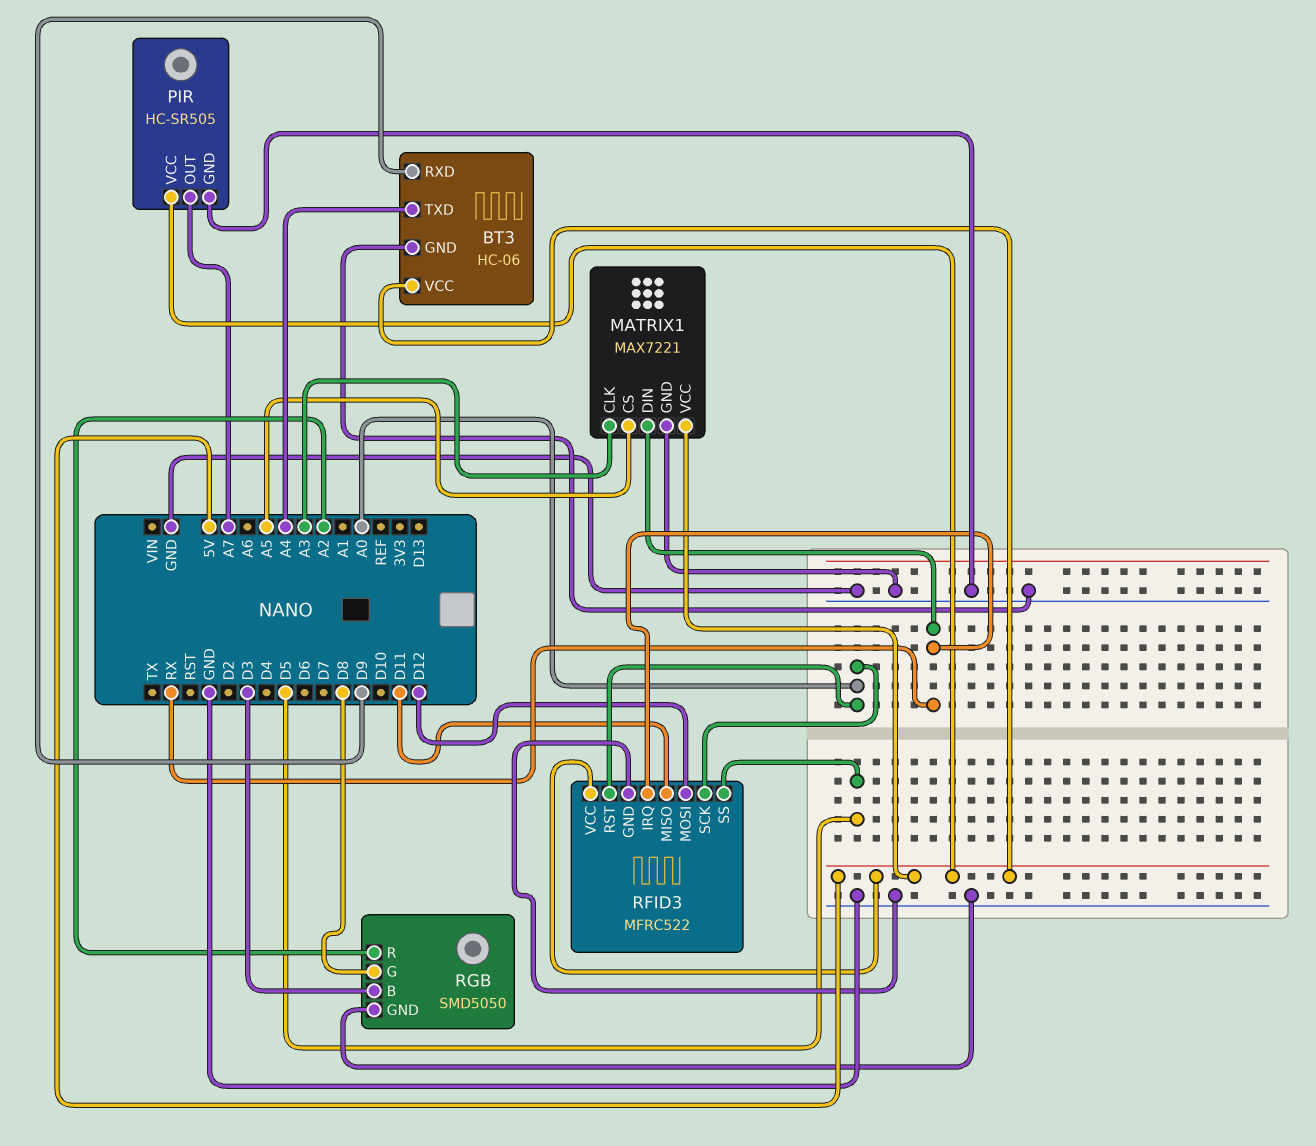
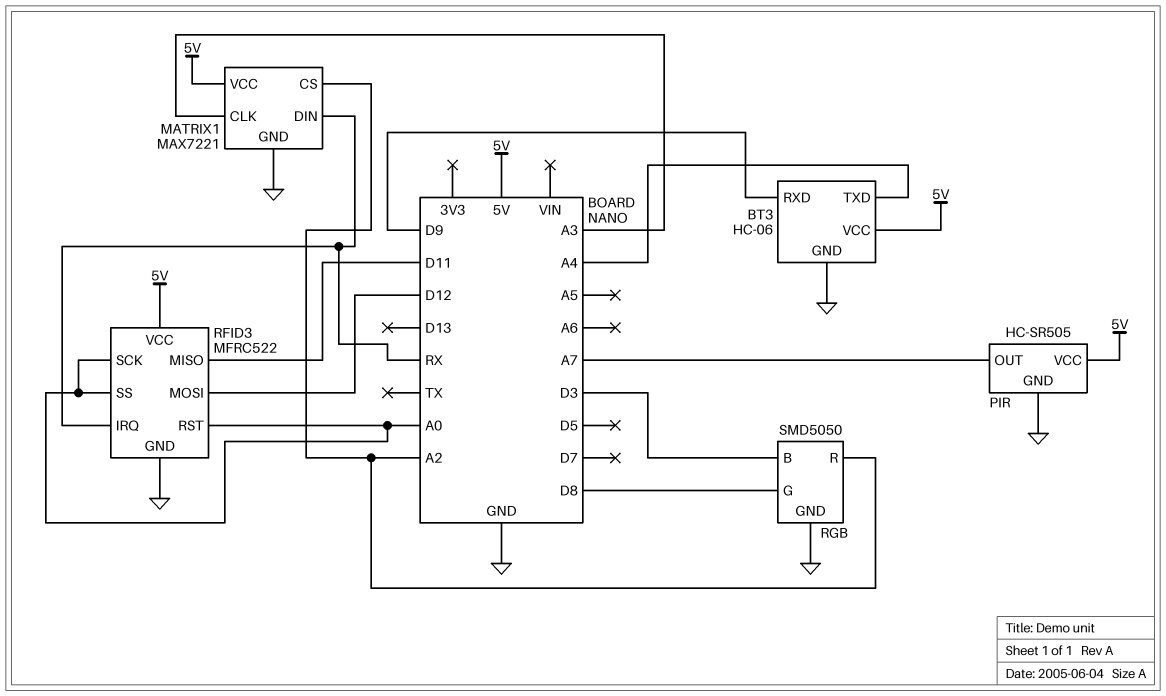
MATRIX1 pin CS: A5 -> A2
RFID3 pin SS: D5 -> A0

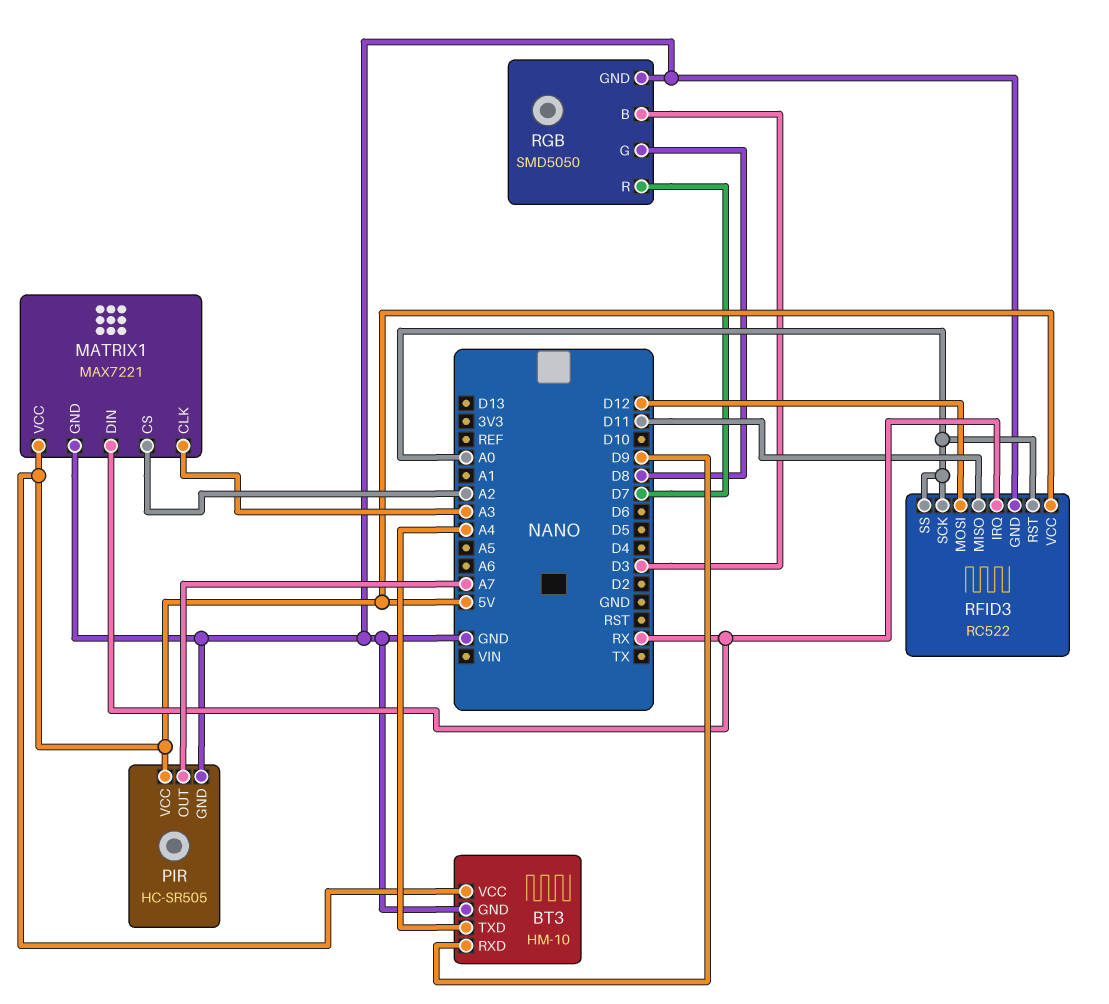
BT3: HC-06 -> HM-10
RFID3: MFRC522 -> RC522
RGB pin R: A2 -> D7

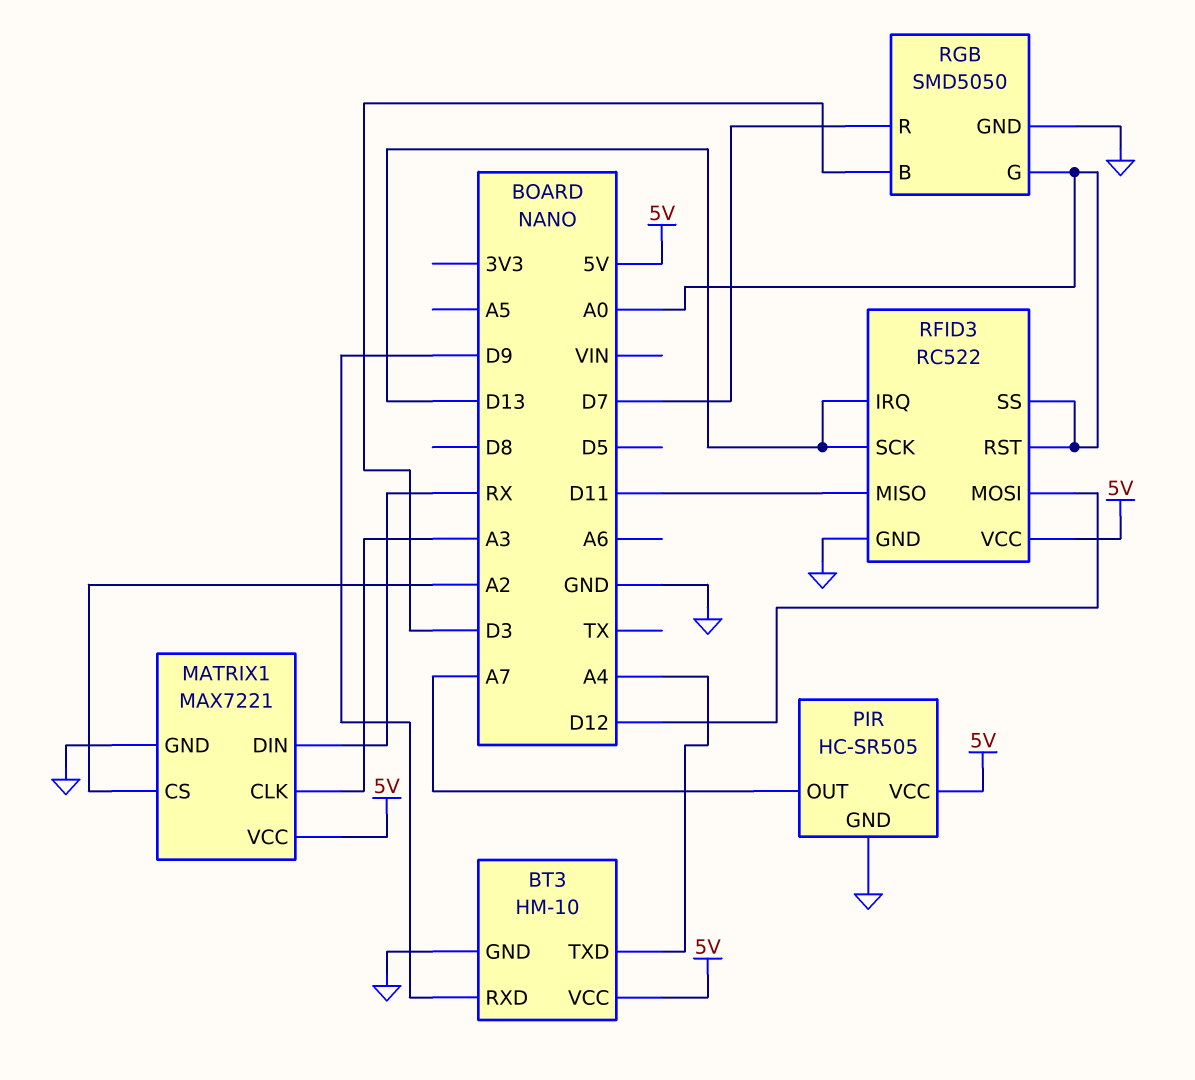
RFID3 pin IRQ: RX -> D13
RFID3 pin SCK: A0 -> D13
RGB pin G: D8 -> A0

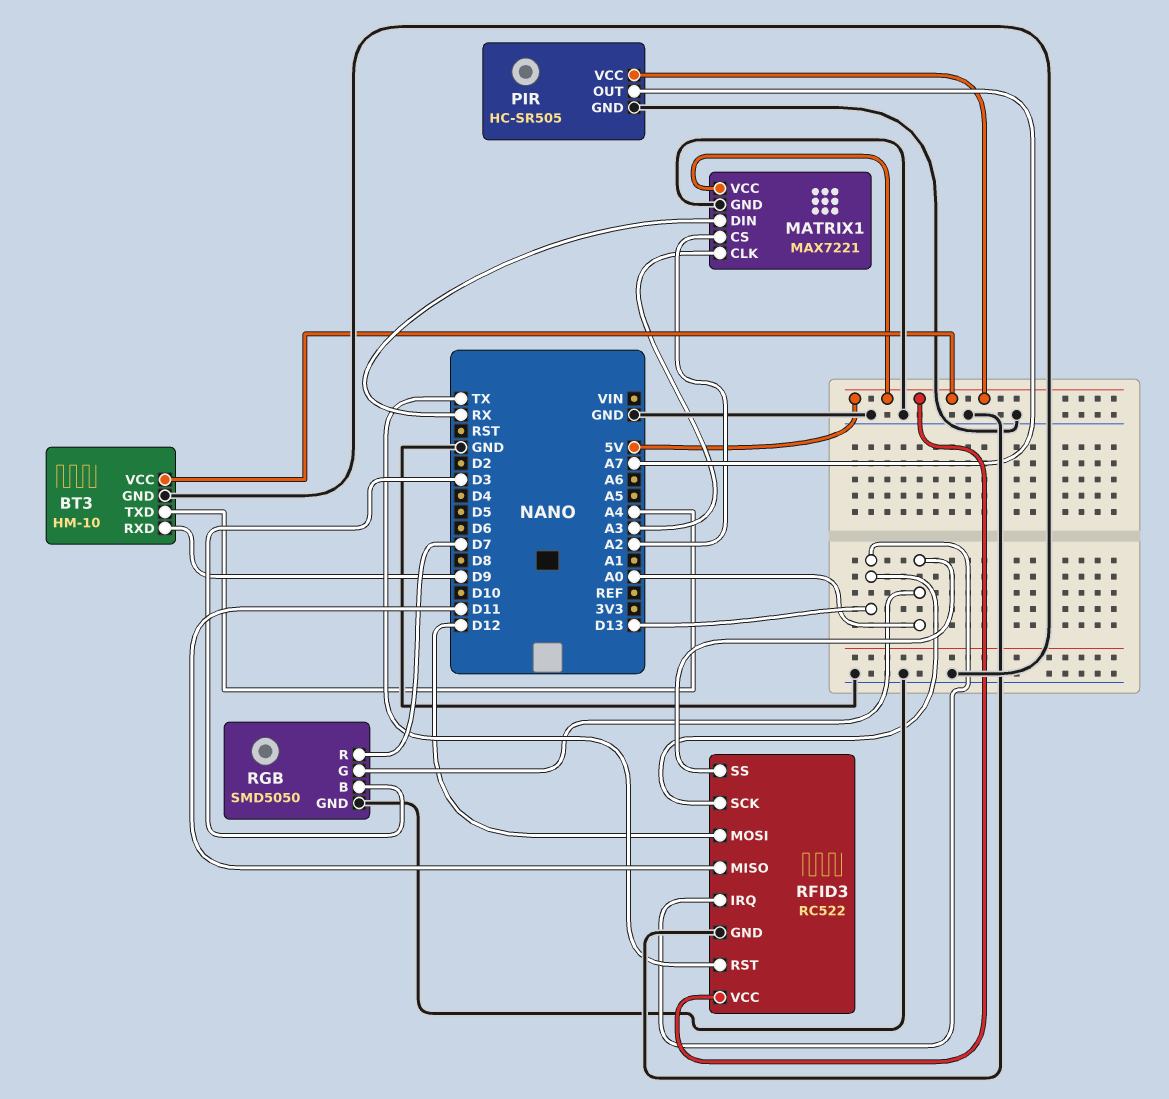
RFID3 pin RST: A0 -> TX

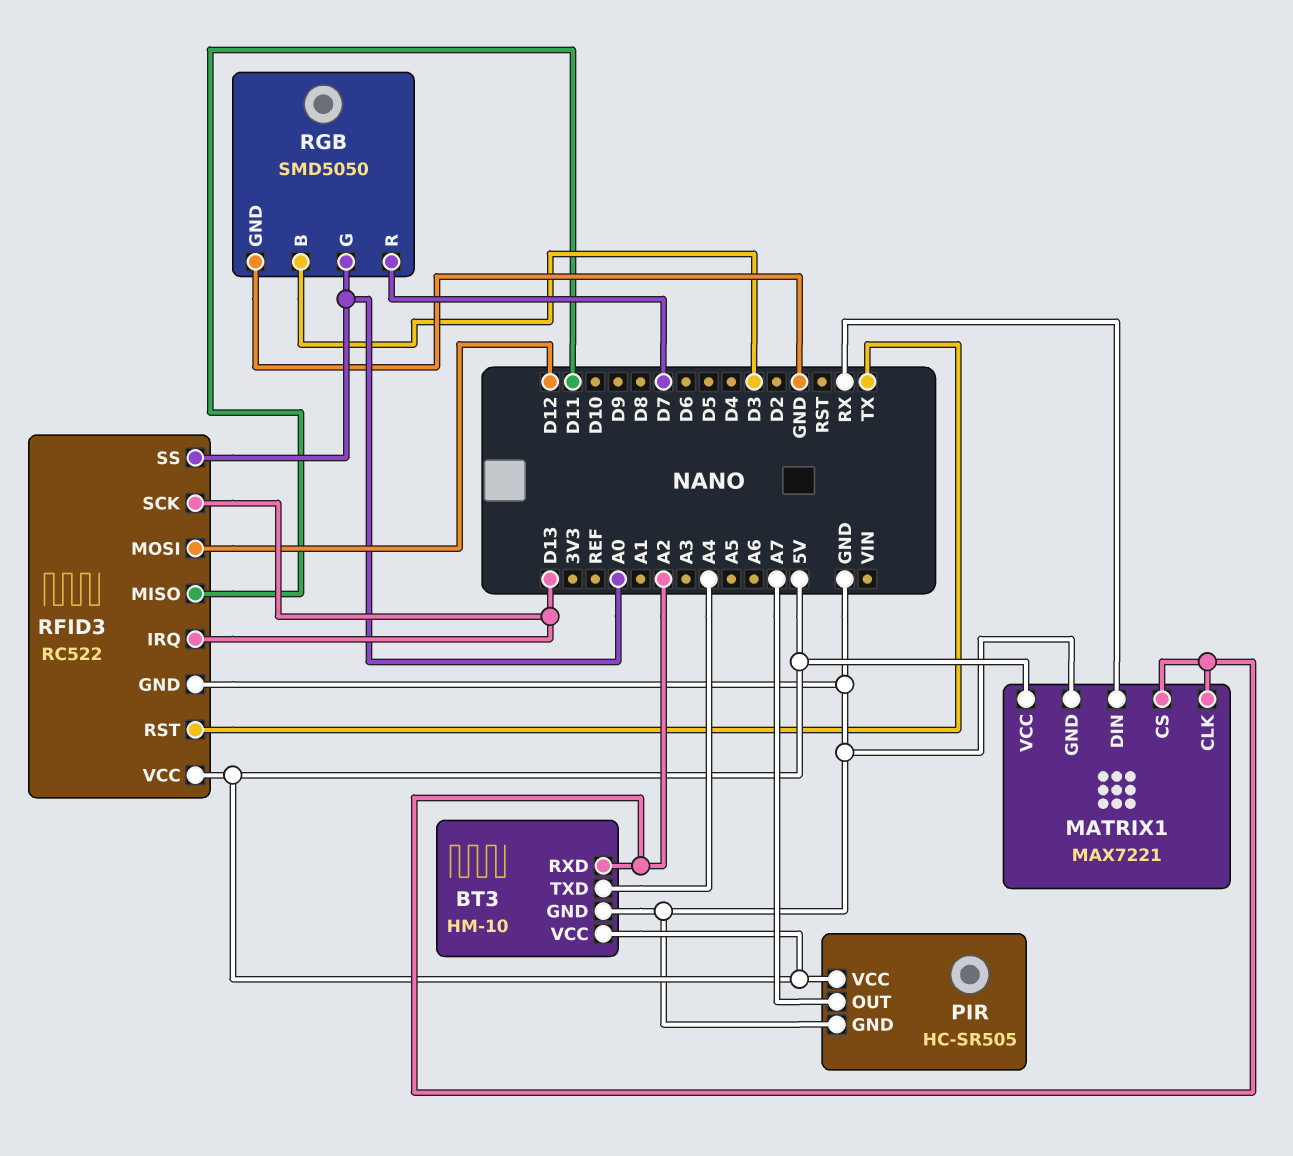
BT3 pin RXD: D9 -> A2
MATRIX1 pin CLK: A3 -> A2

